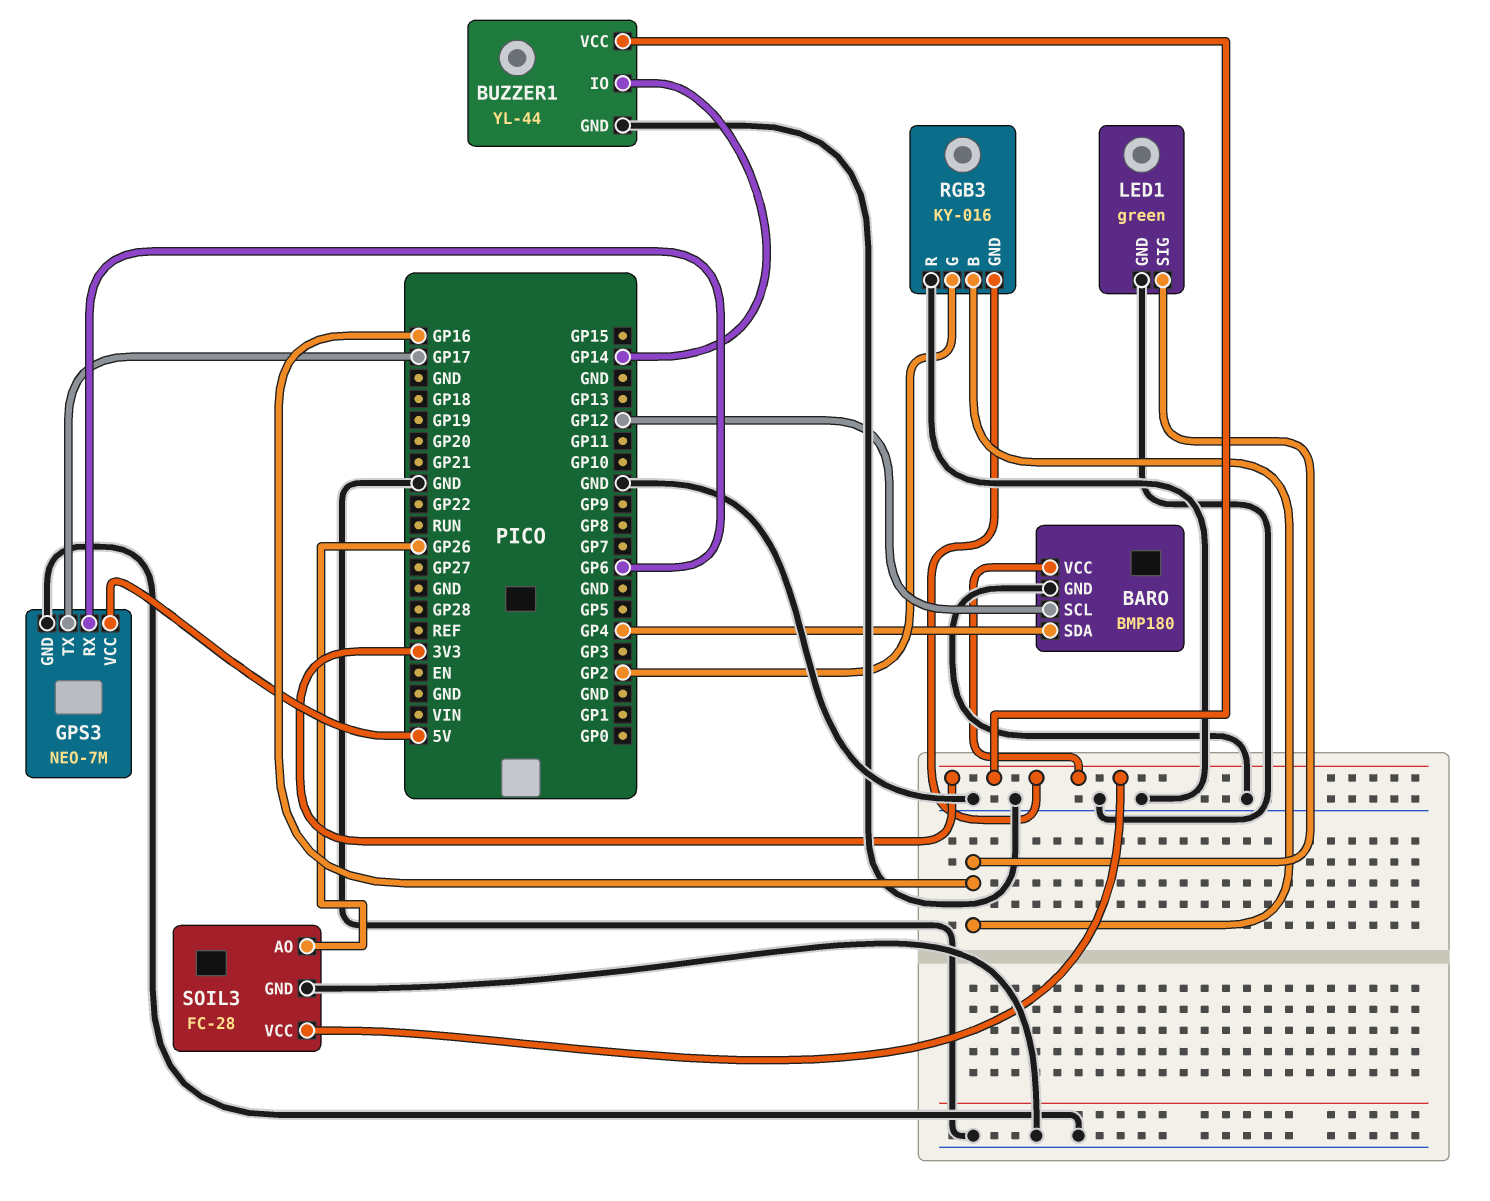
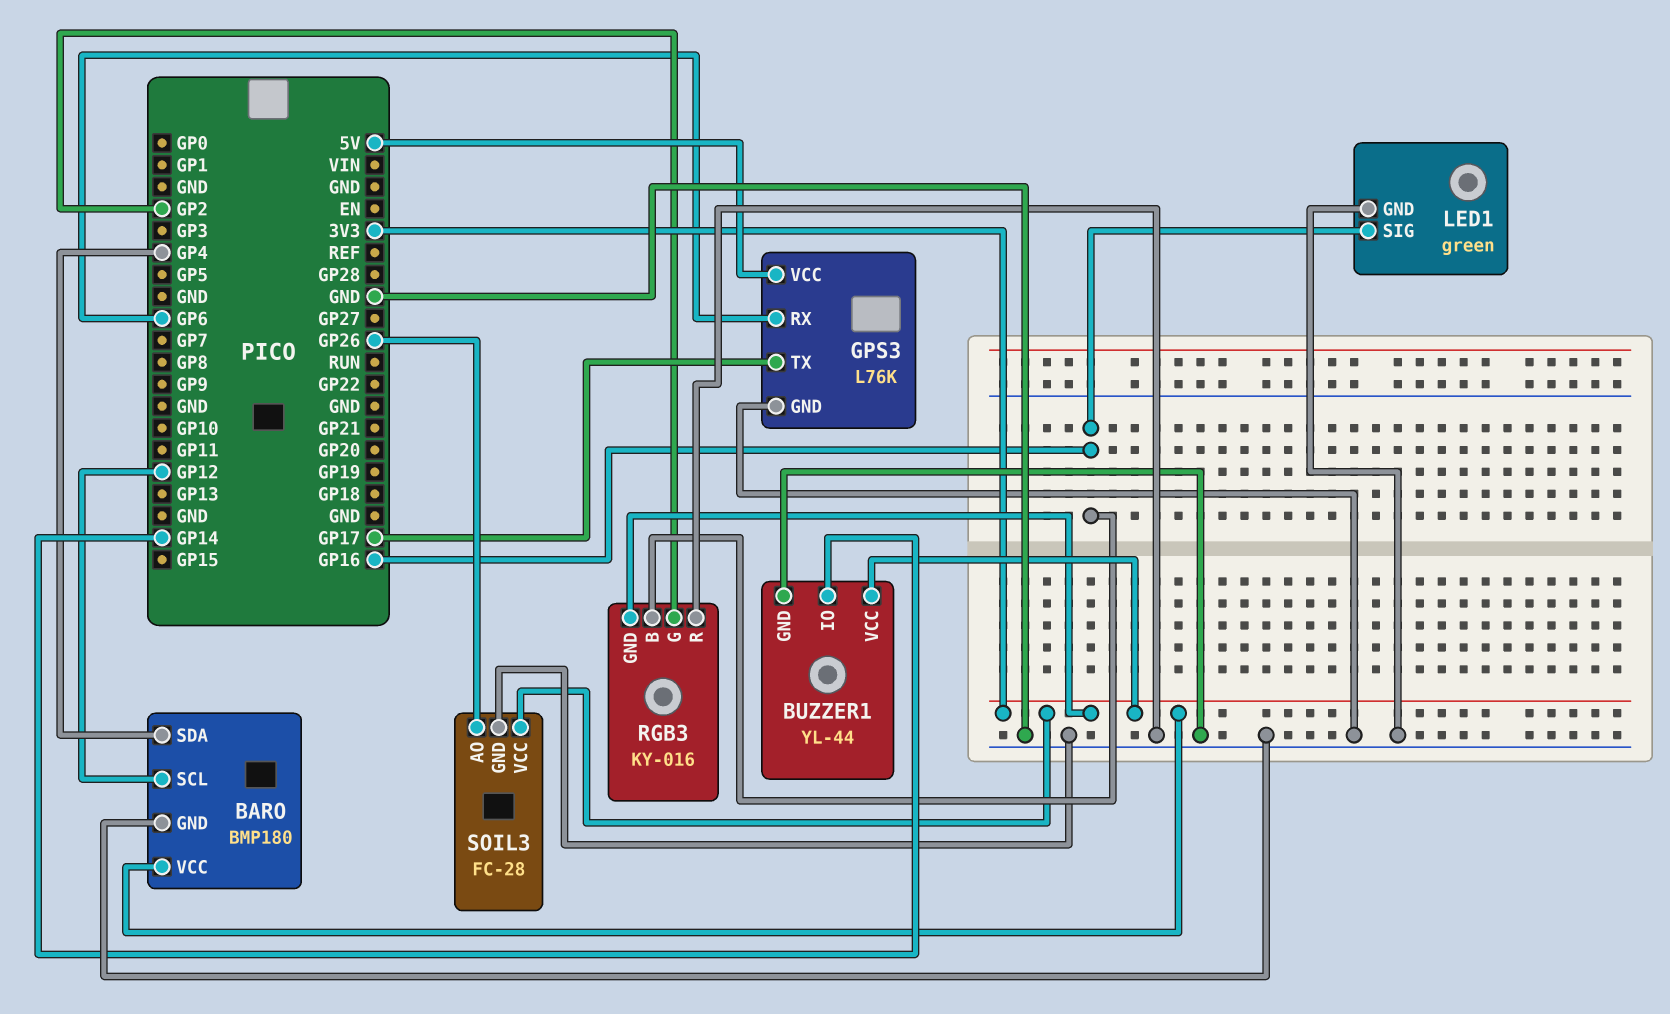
GPS3: NEO-7M -> L76K

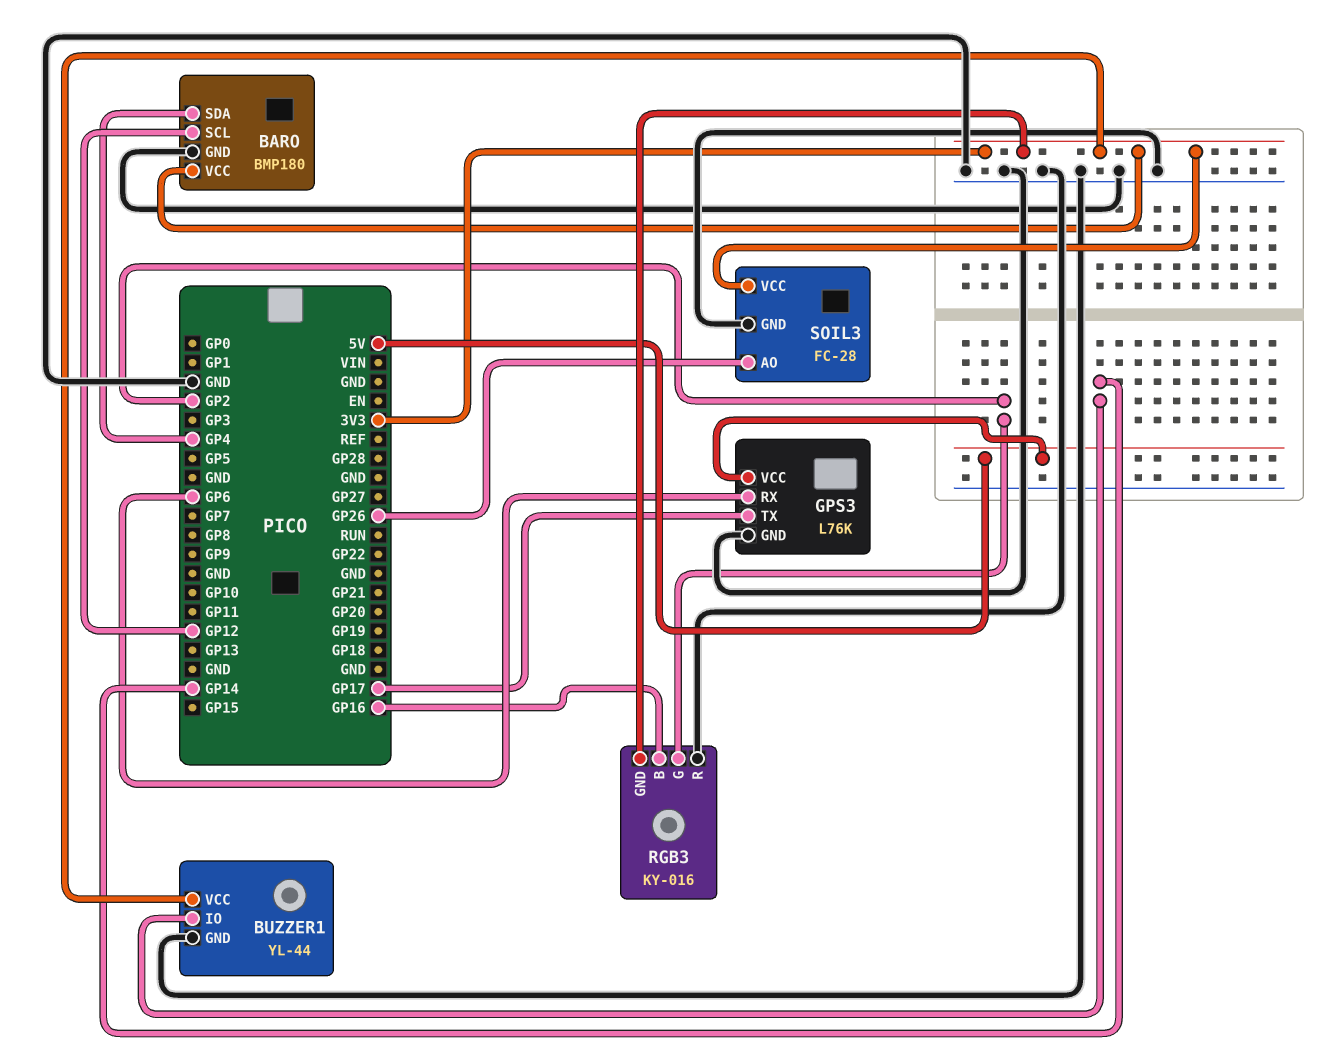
LED1: green -> none
LED1 pin GND: GND -> none
LED1 pin SIG: GP16 -> none

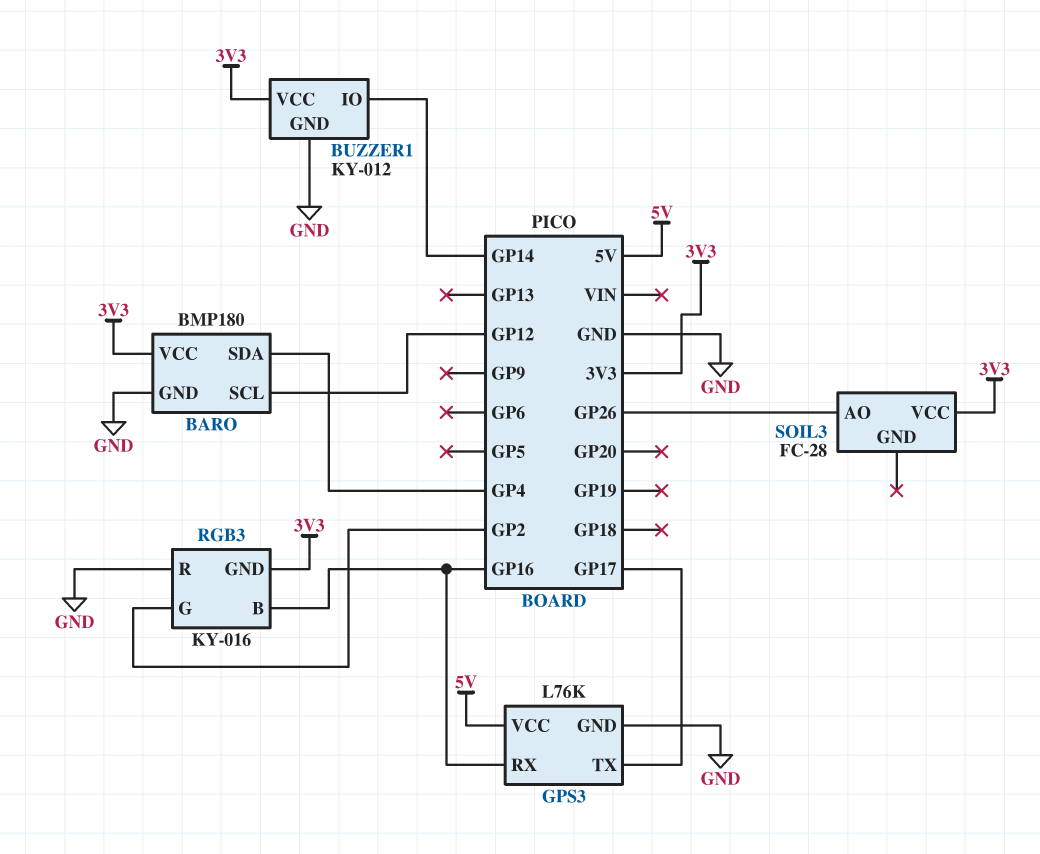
BUZZER1: YL-44 -> KY-012
GPS3 pin RX: GP6 -> GP16
SOIL3 pin GND: GND -> none

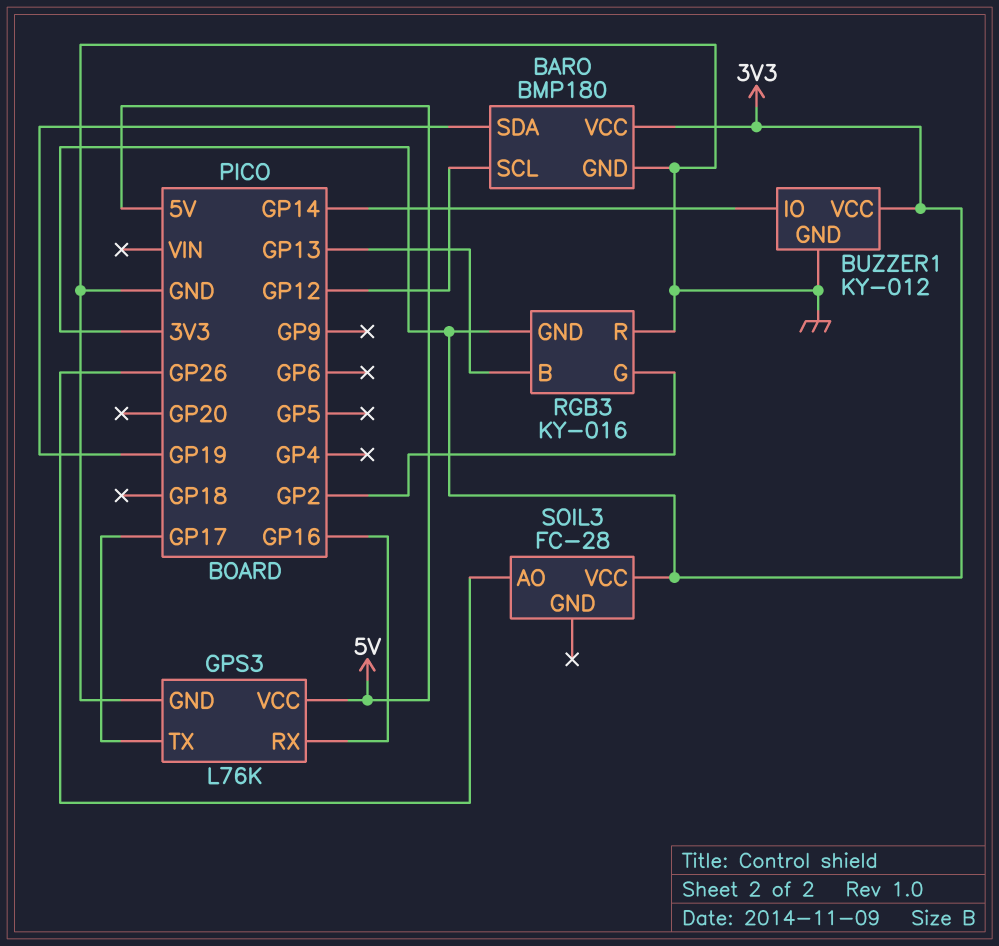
BARO pin SDA: GP4 -> GP19
RGB3 pin B: GP16 -> GP13

